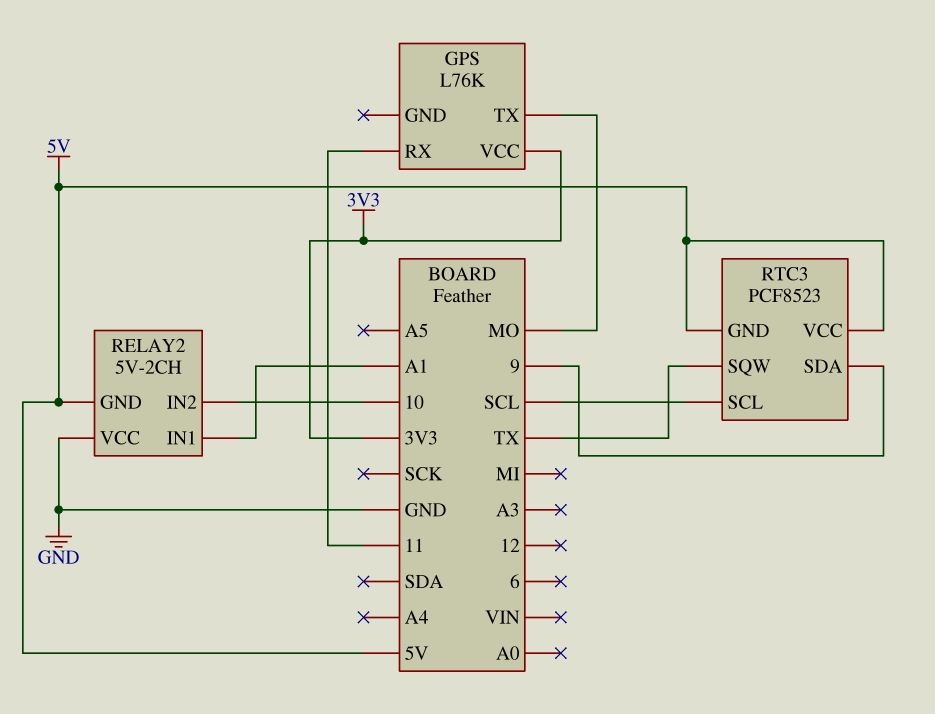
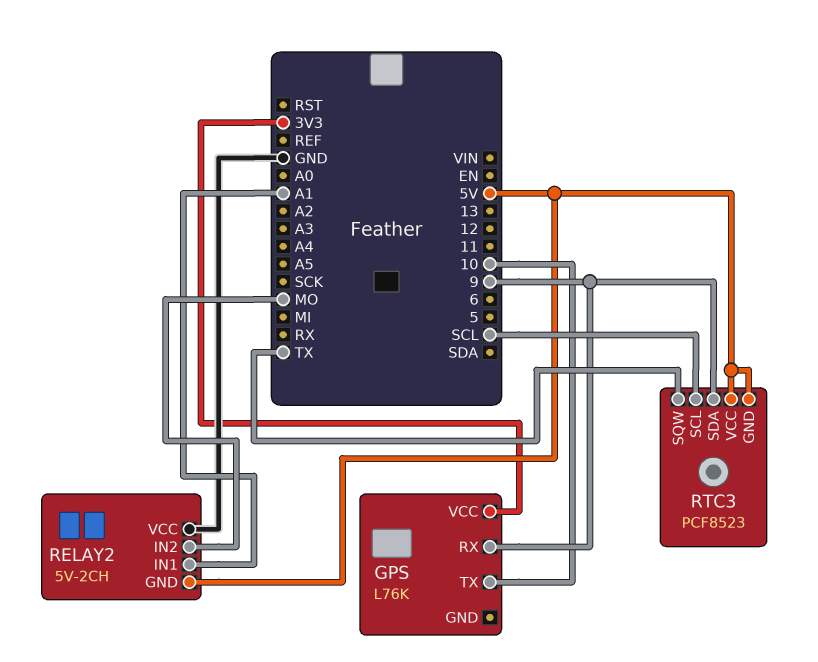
GPS pin RX: 11 -> 9
GPS pin TX: MO -> 10
RELAY2 pin IN2: 10 -> MO

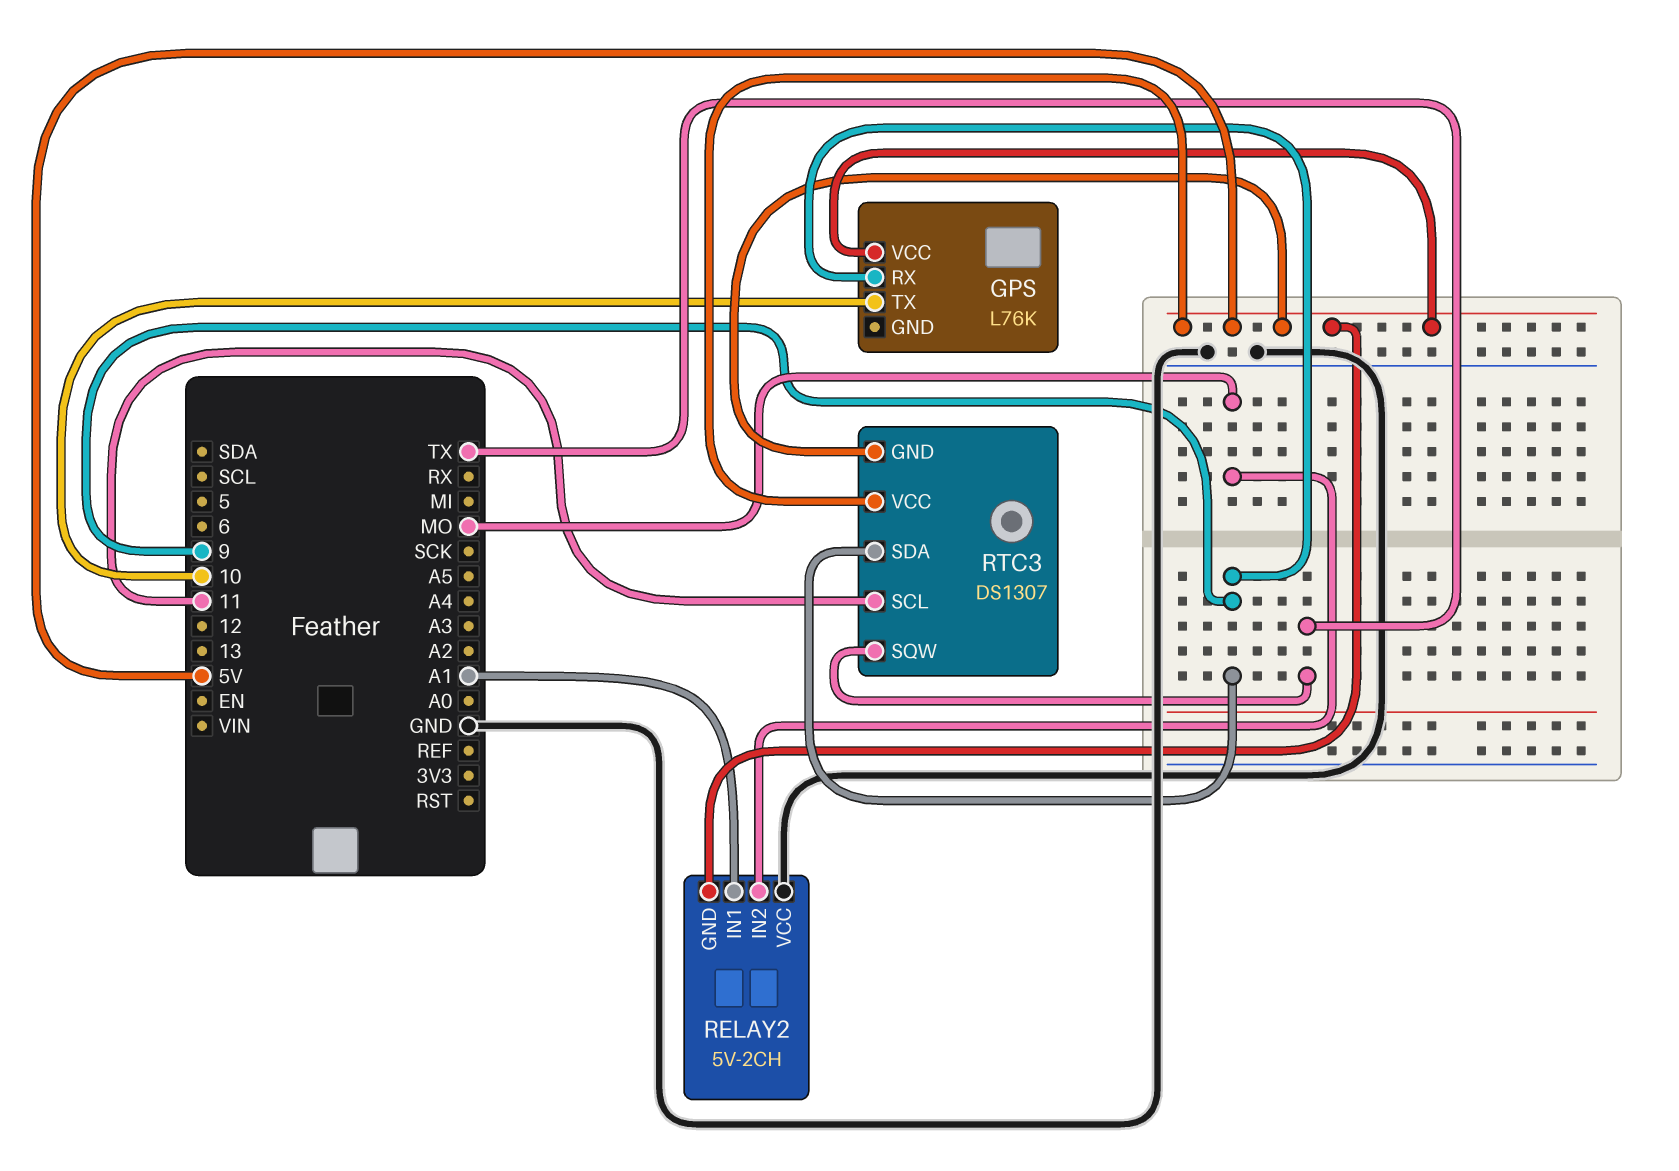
GPS pin VCC: 3V3 -> 5V
RTC3: PCF8523 -> DS1307
RTC3 pin SCL: SCL -> 11

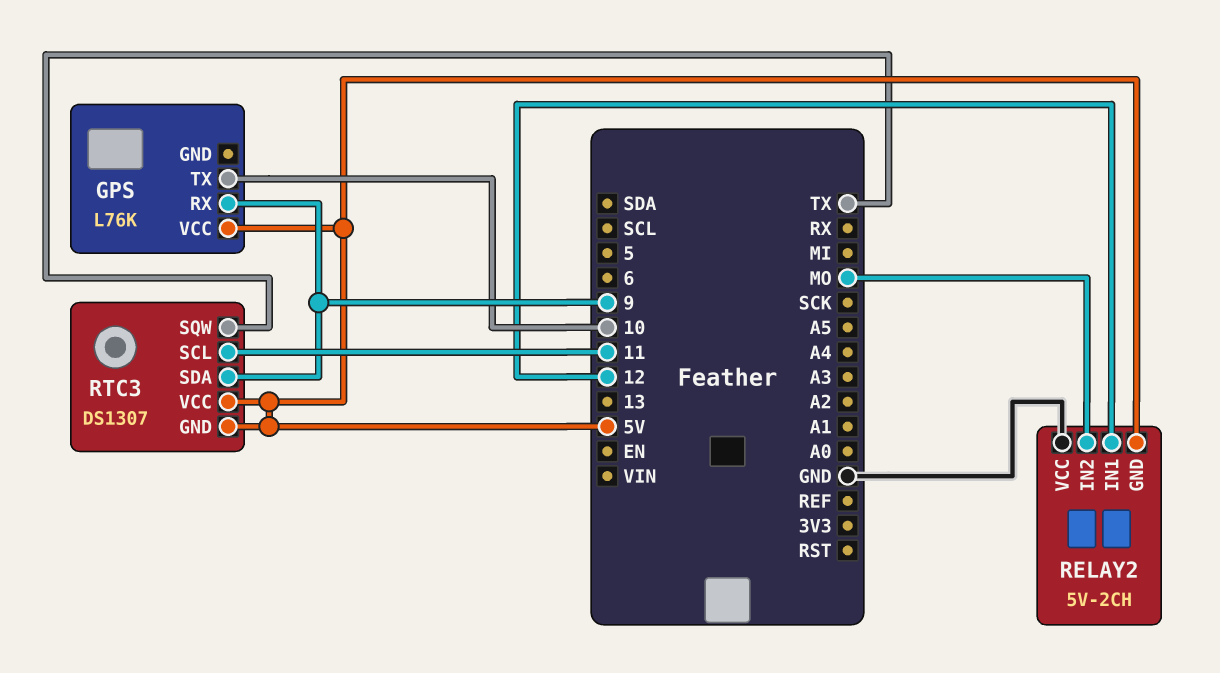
RELAY2 pin IN1: A1 -> 12

